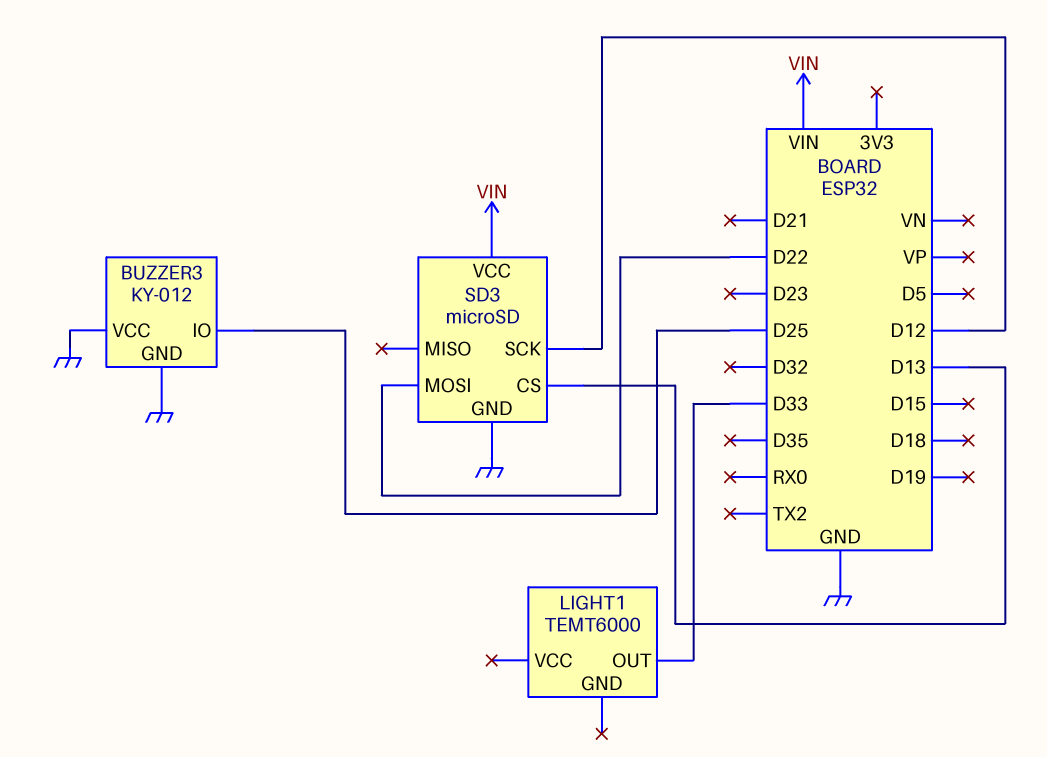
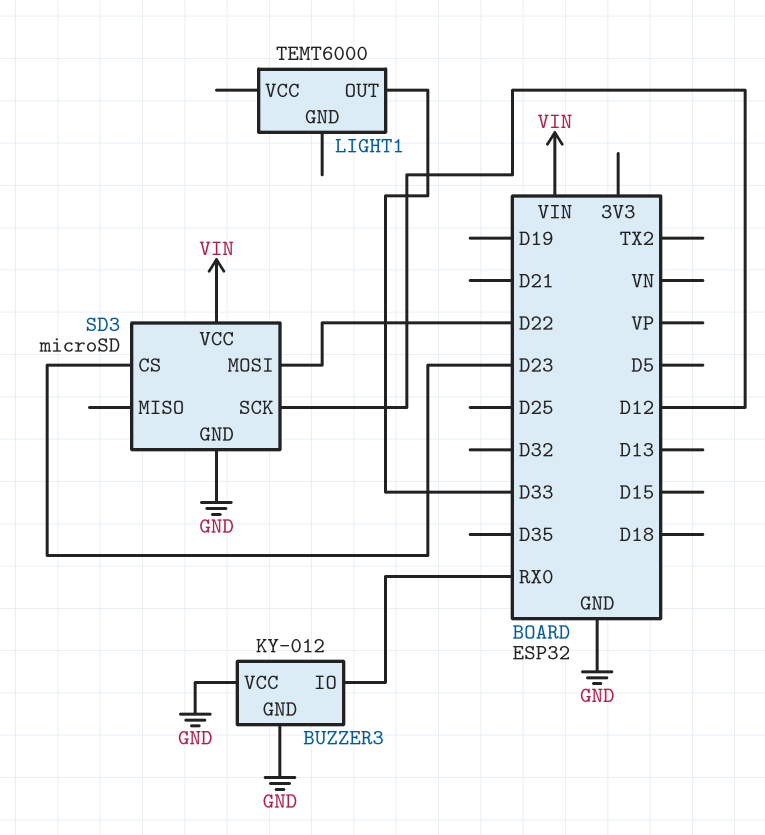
BUZZER3 pin IO: D25 -> RX0
SD3 pin CS: D13 -> D23

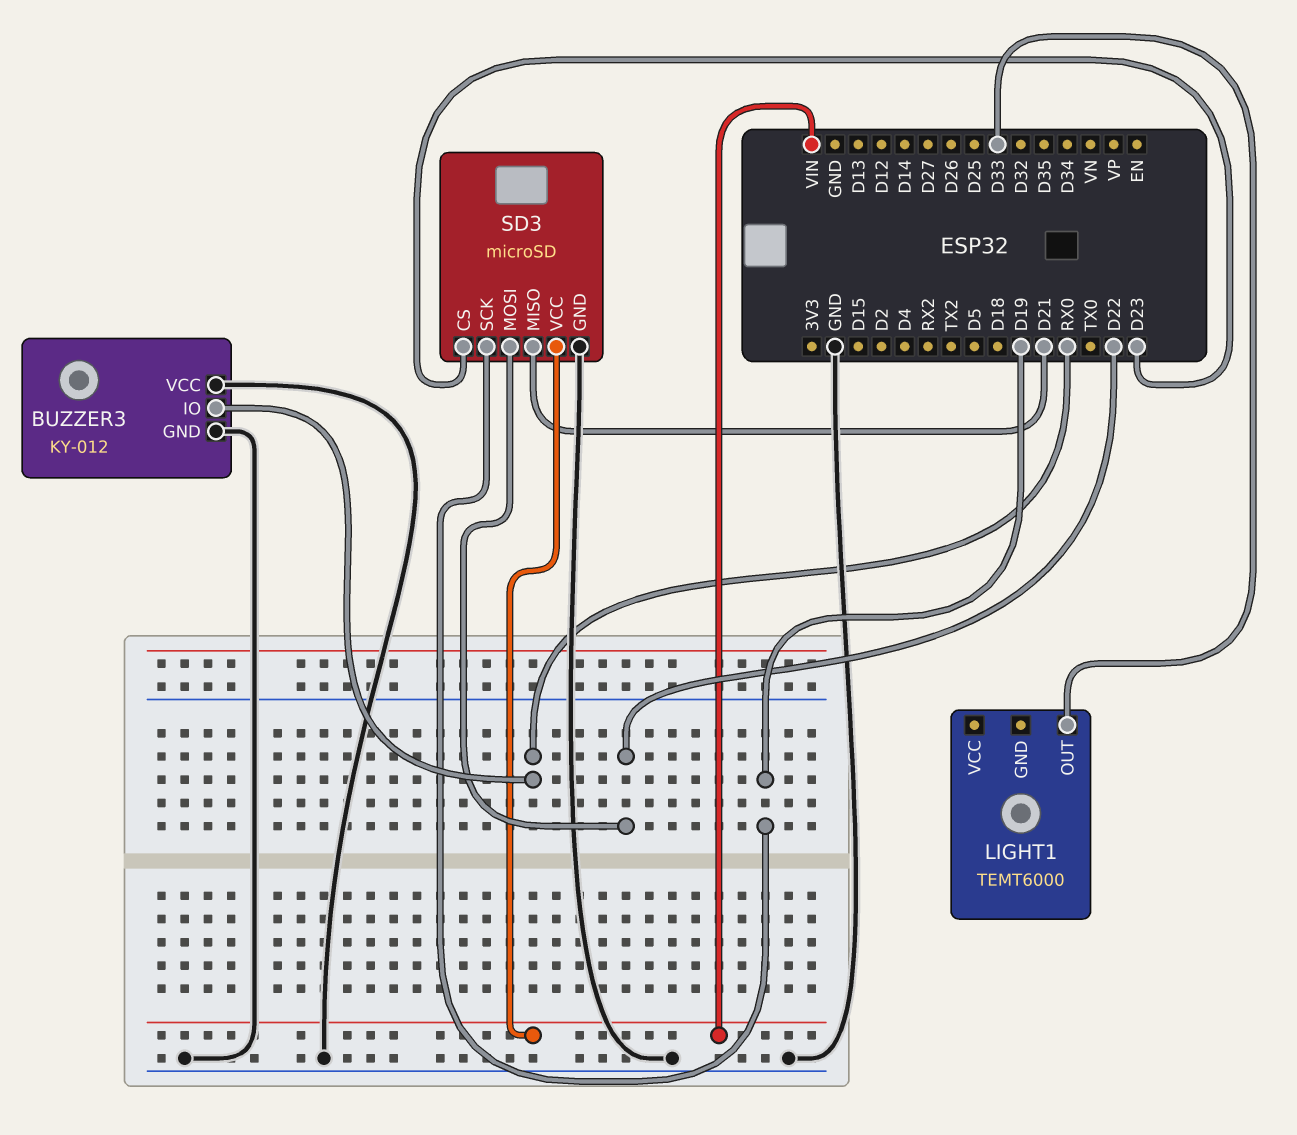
SD3 pin MISO: none -> D21
SD3 pin SCK: D12 -> D19

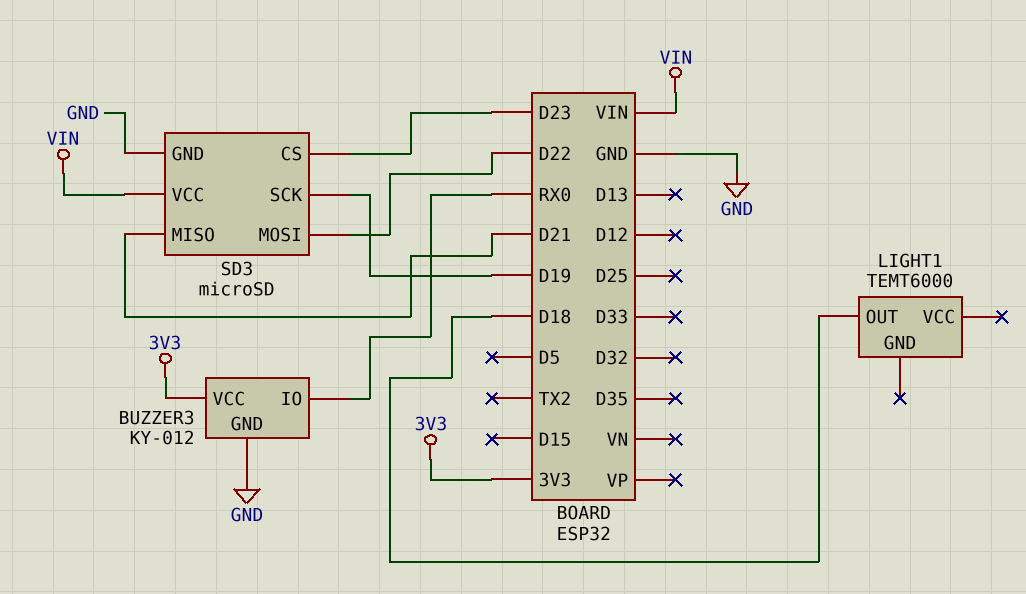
BUZZER3 pin VCC: GND -> 3V3
LIGHT1 pin OUT: D33 -> D18

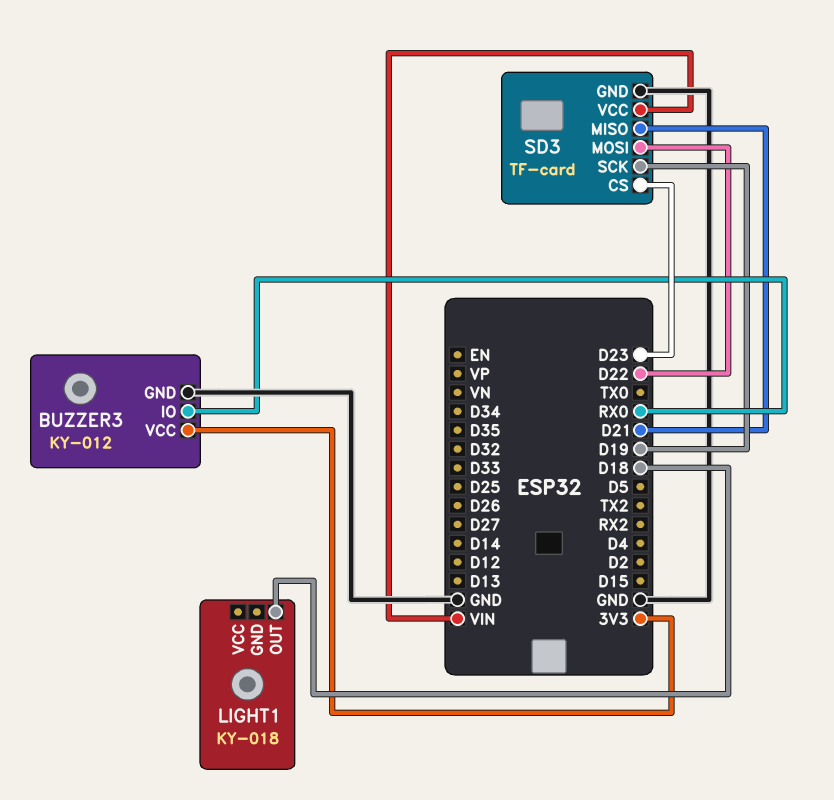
LIGHT1: TEMT6000 -> KY-018
SD3: microSD -> TF-card

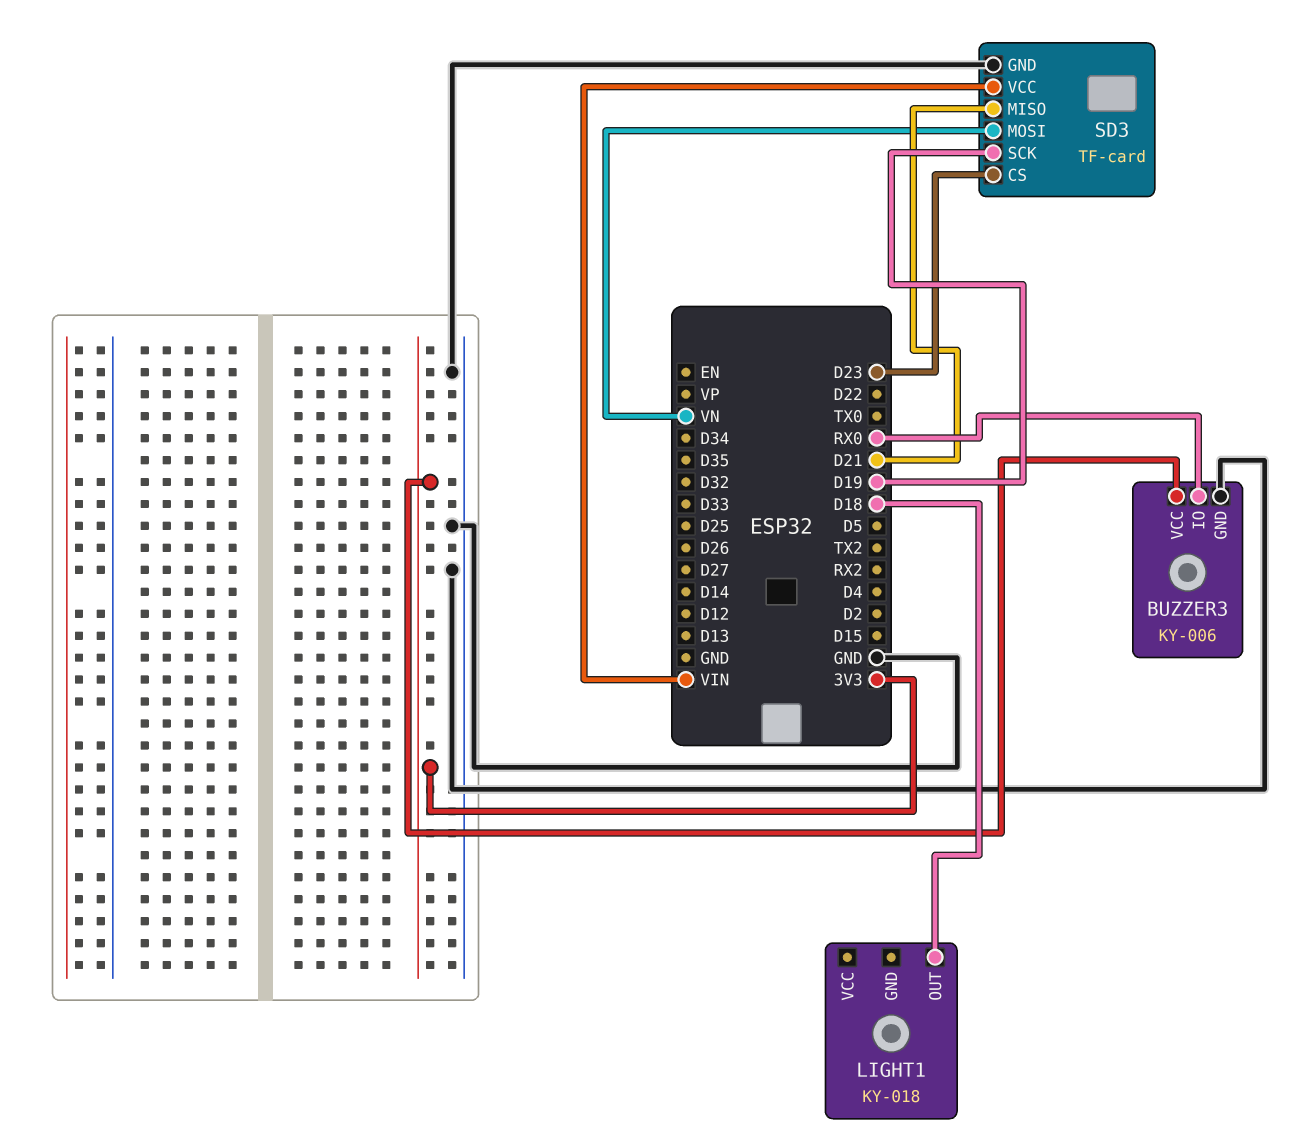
BUZZER3: KY-012 -> KY-006
SD3 pin MOSI: D22 -> VN

